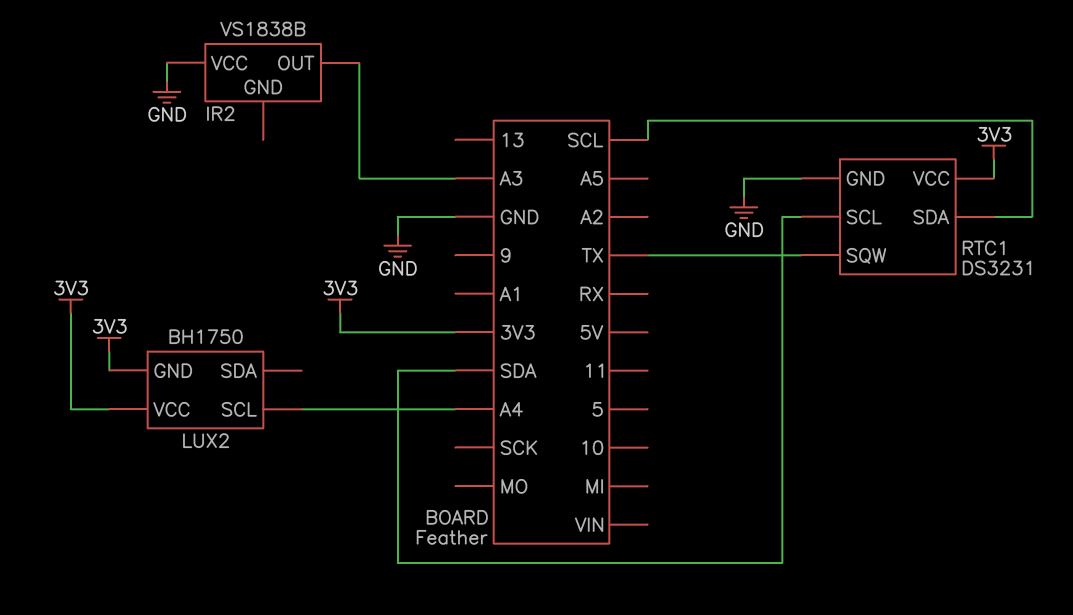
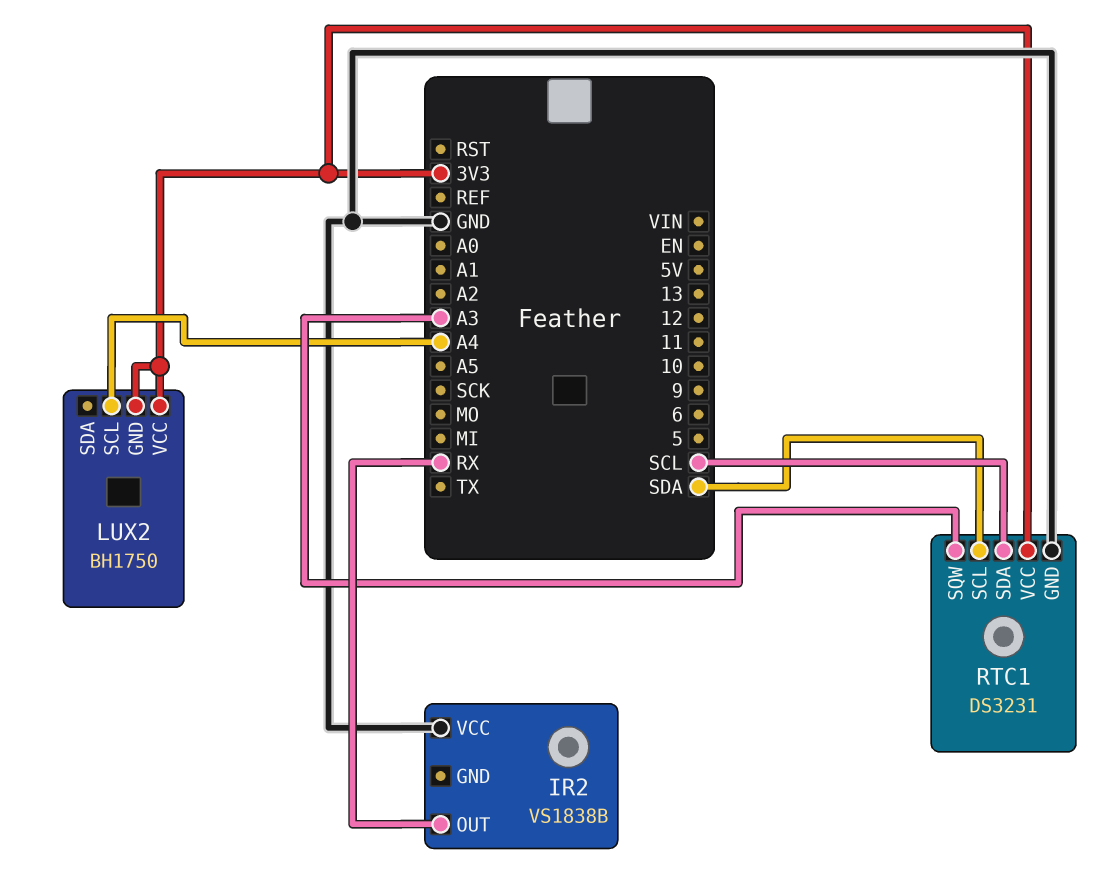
IR2 pin OUT: A3 -> RX
RTC1 pin SQW: TX -> A3

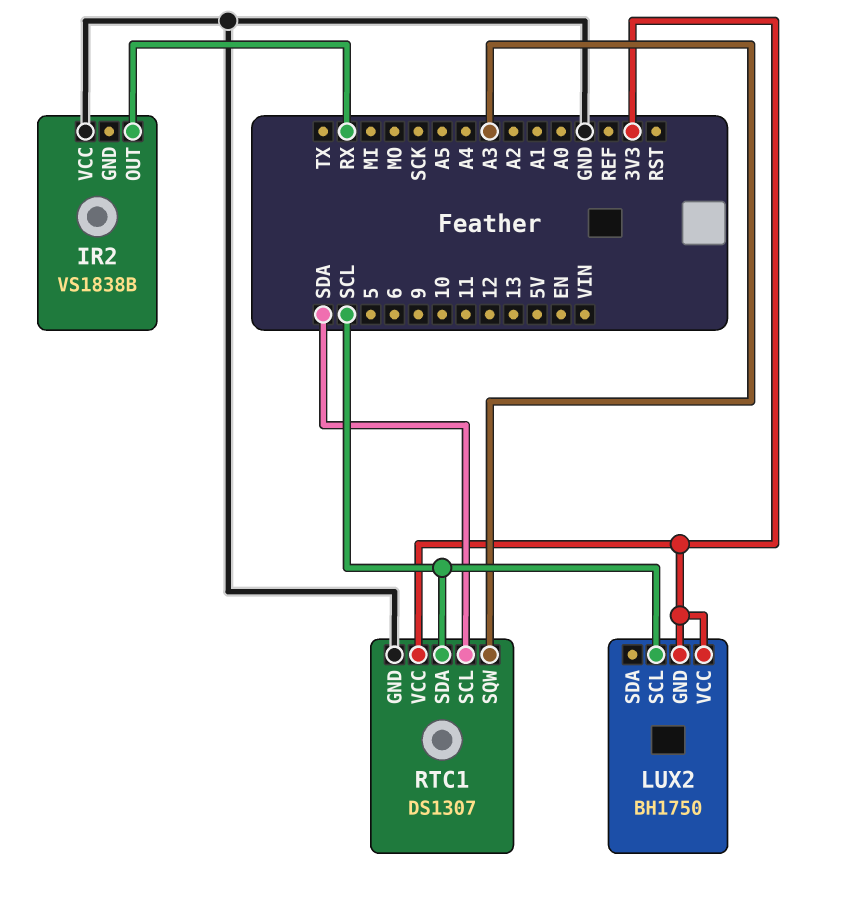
LUX2 pin SCL: A4 -> SCL
RTC1: DS3231 -> DS1307

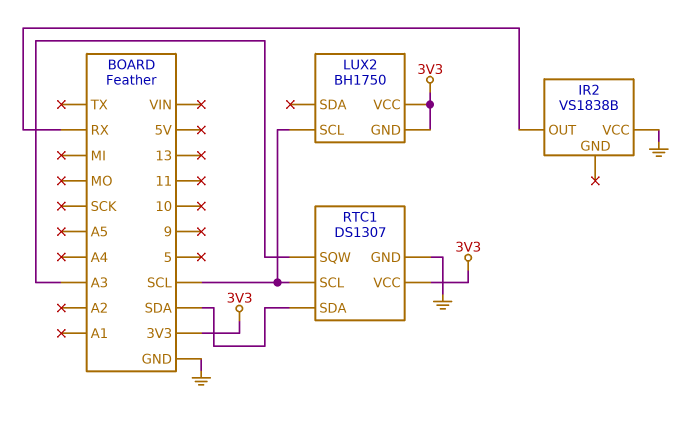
RTC1 pin SCL: SDA -> SCL
RTC1 pin SDA: SCL -> SDA

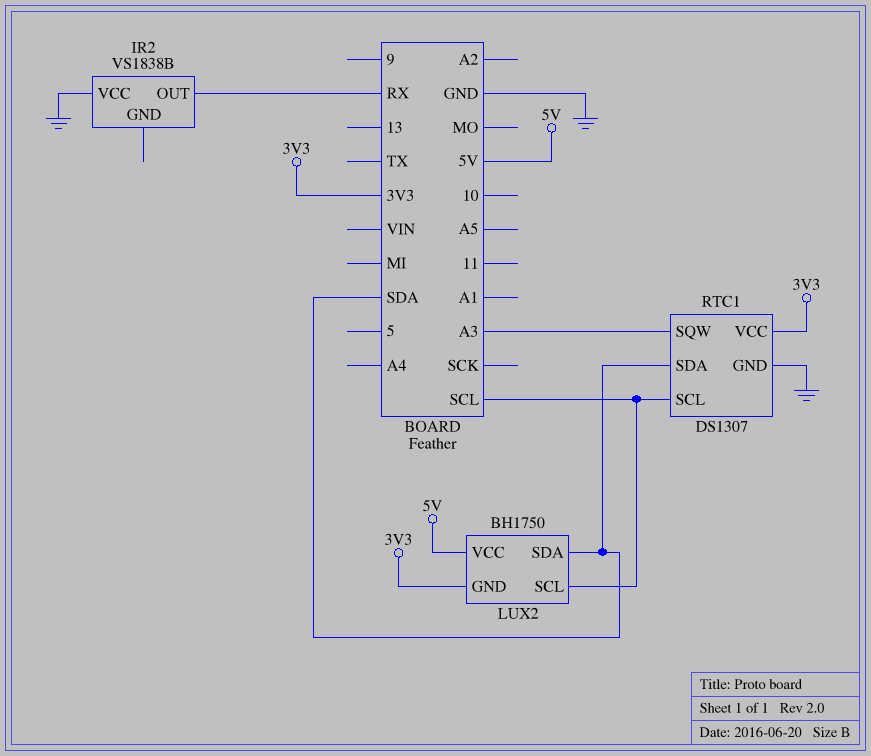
LUX2 pin SDA: none -> SDA
LUX2 pin VCC: 3V3 -> 5V

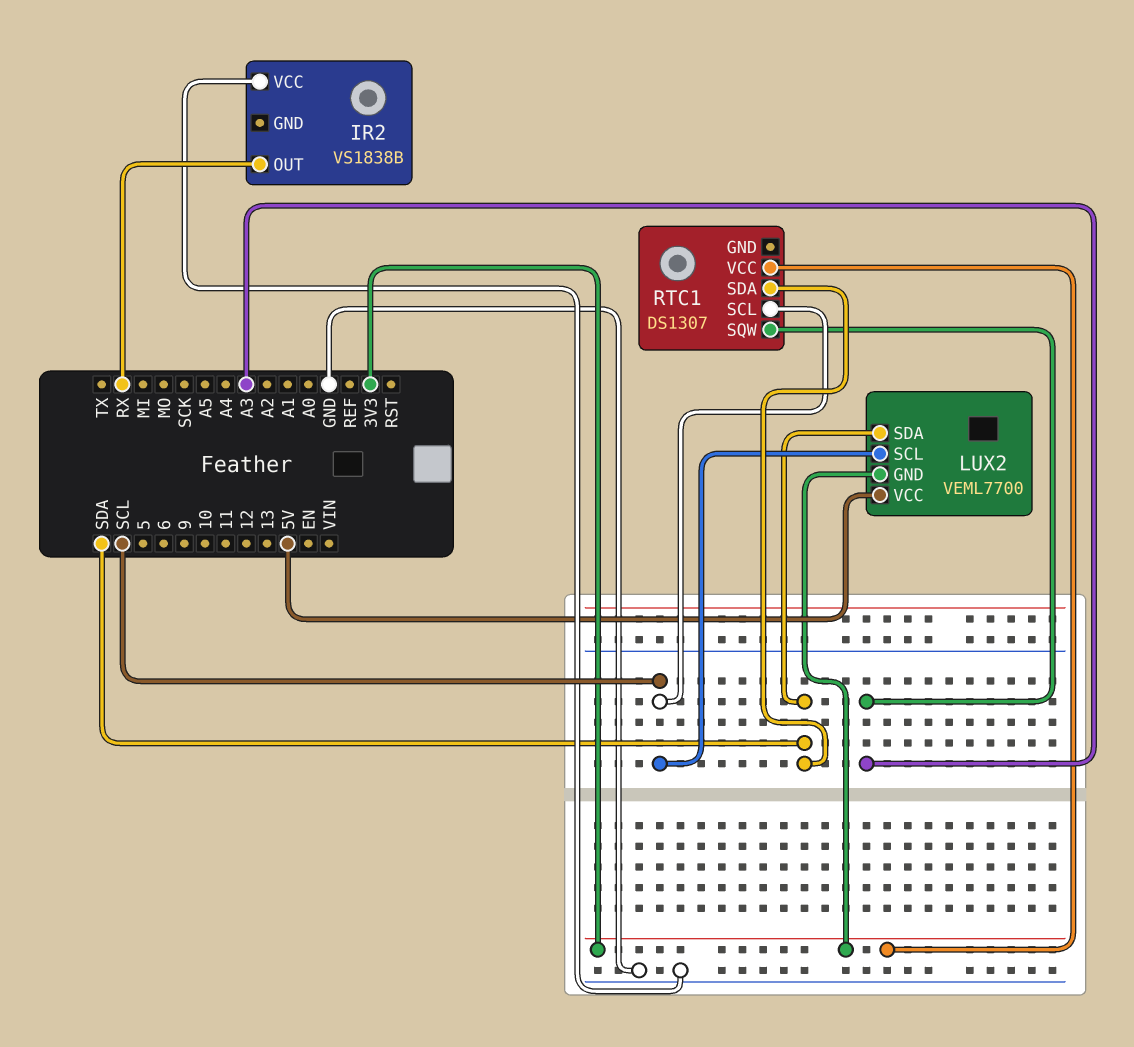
LUX2: BH1750 -> VEML7700
RTC1 pin GND: GND -> none

